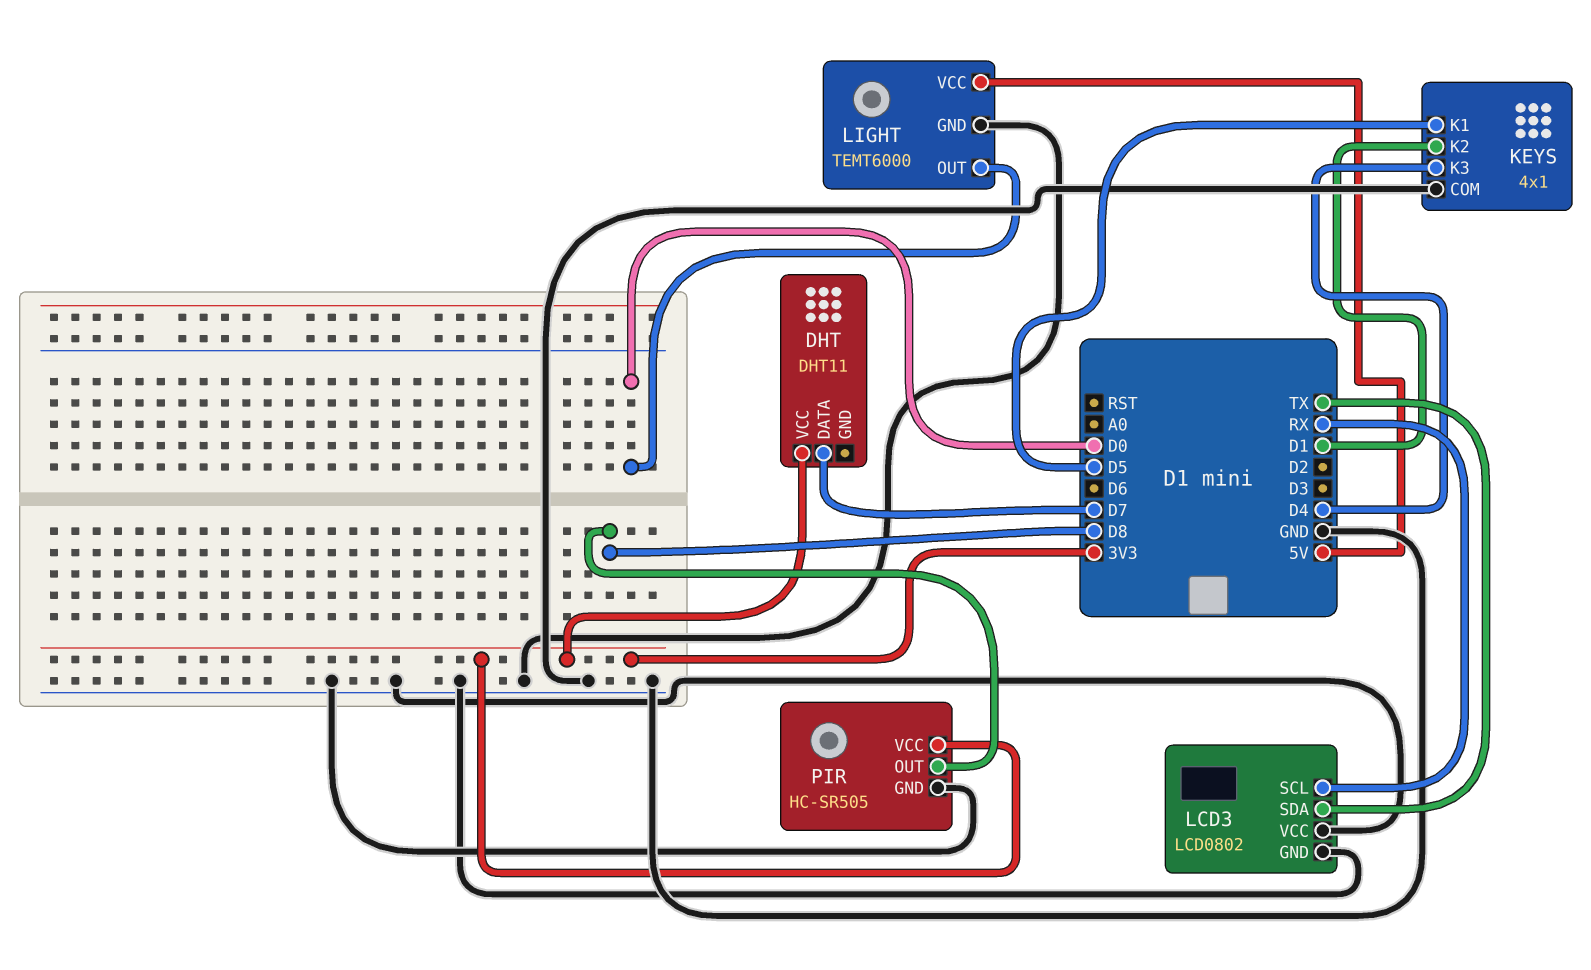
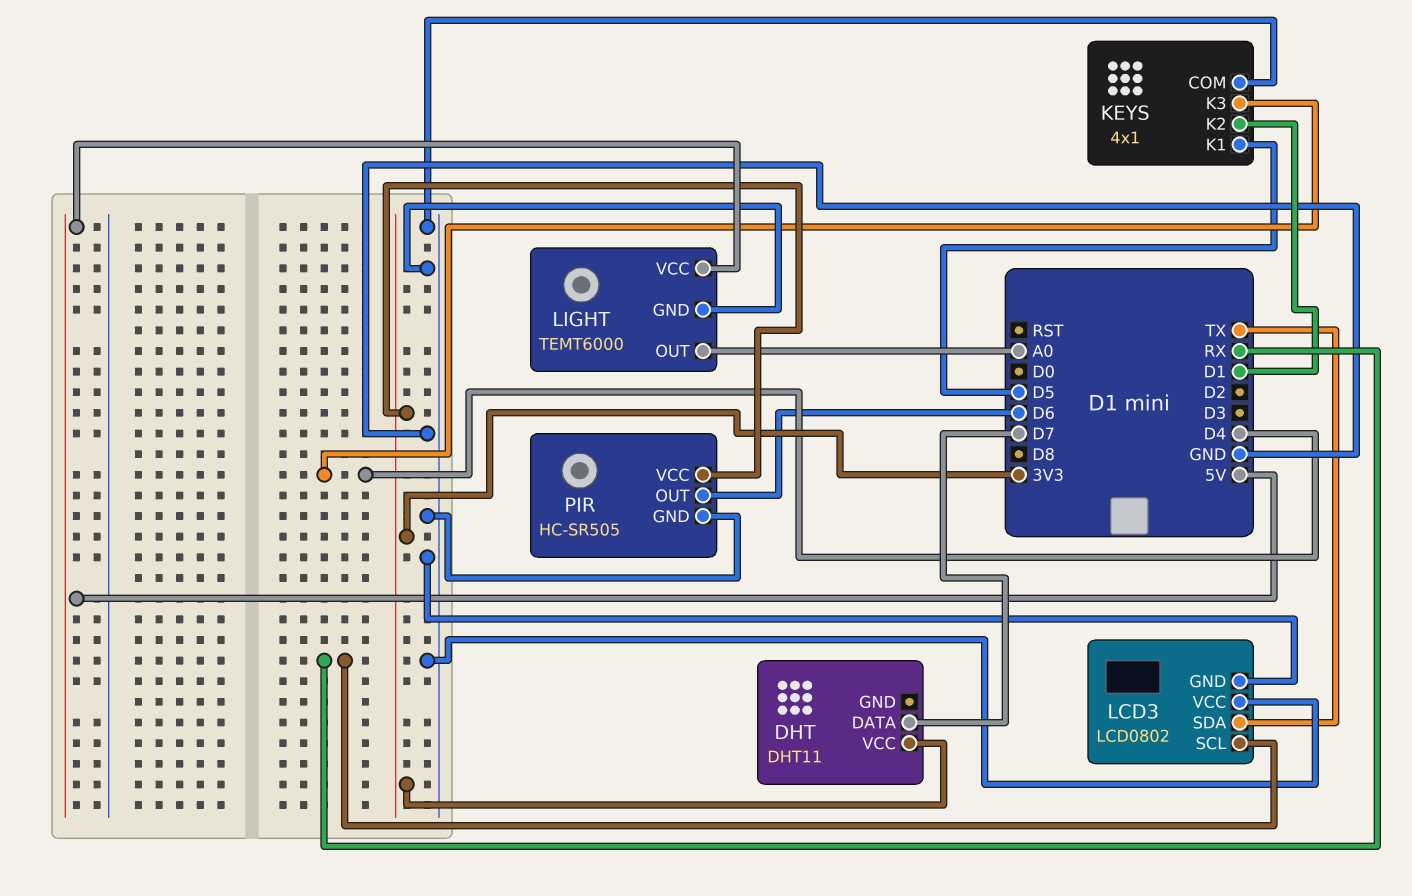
LIGHT pin OUT: D0 -> A0
PIR pin OUT: D8 -> D6

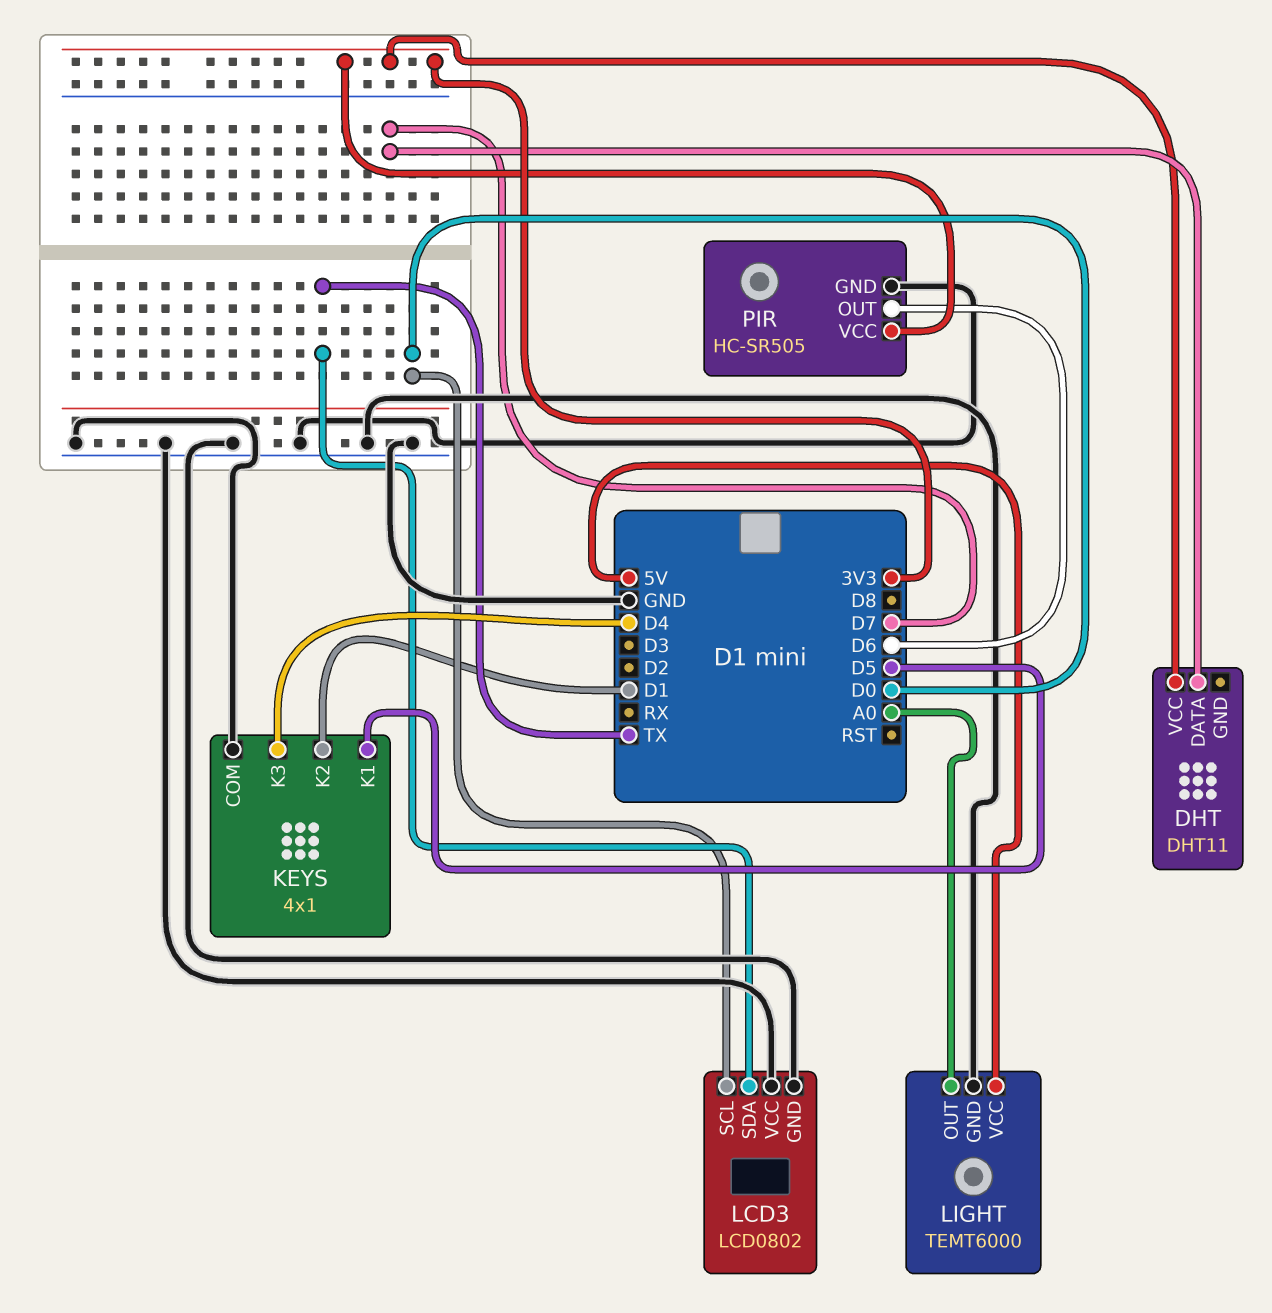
LCD3 pin SCL: RX -> D0

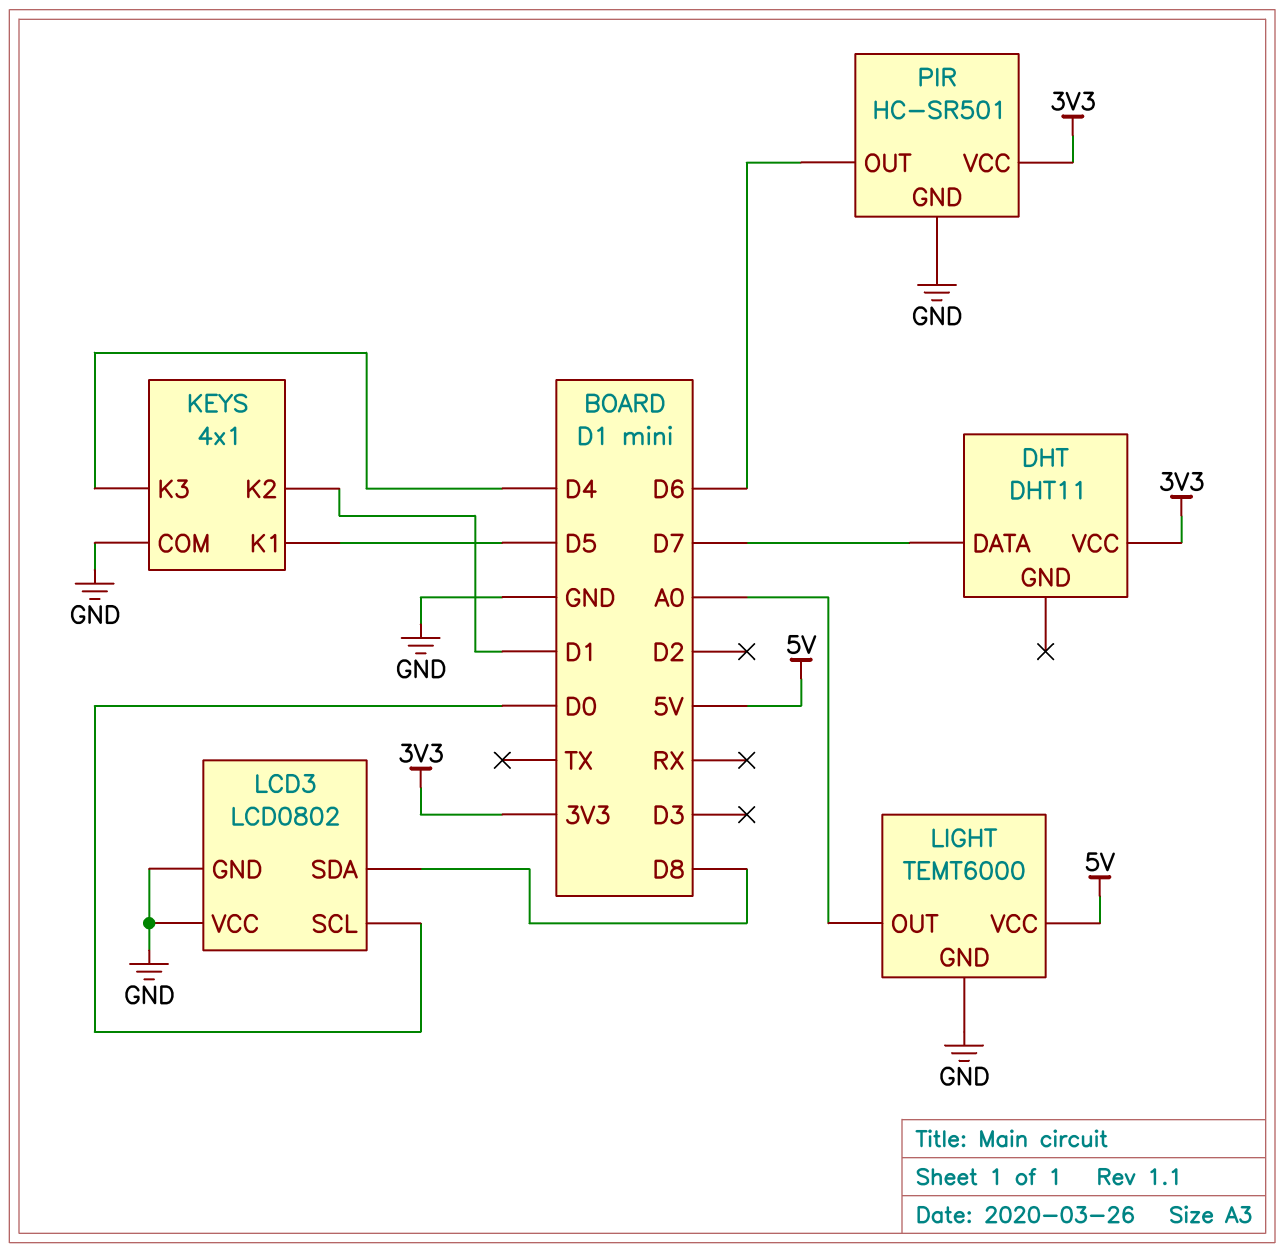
LCD3 pin SDA: TX -> D8
PIR: HC-SR505 -> HC-SR501

